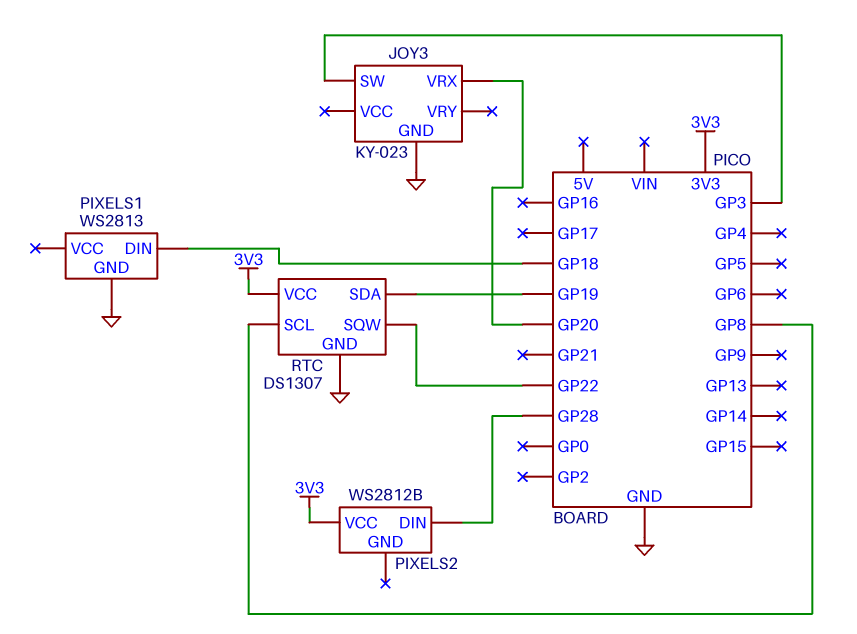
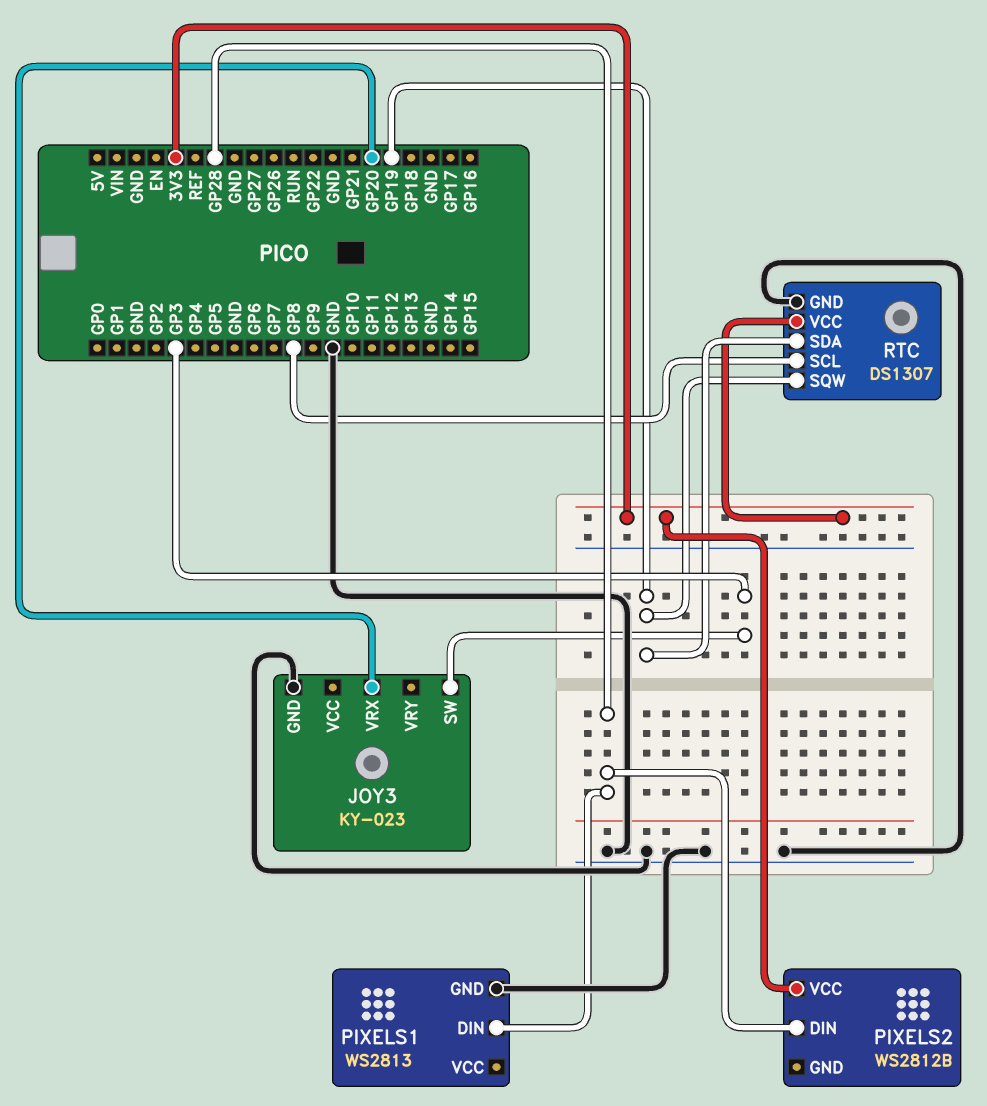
PIXELS1 pin DIN: GP18 -> GP28
RTC pin SQW: GP22 -> GP19

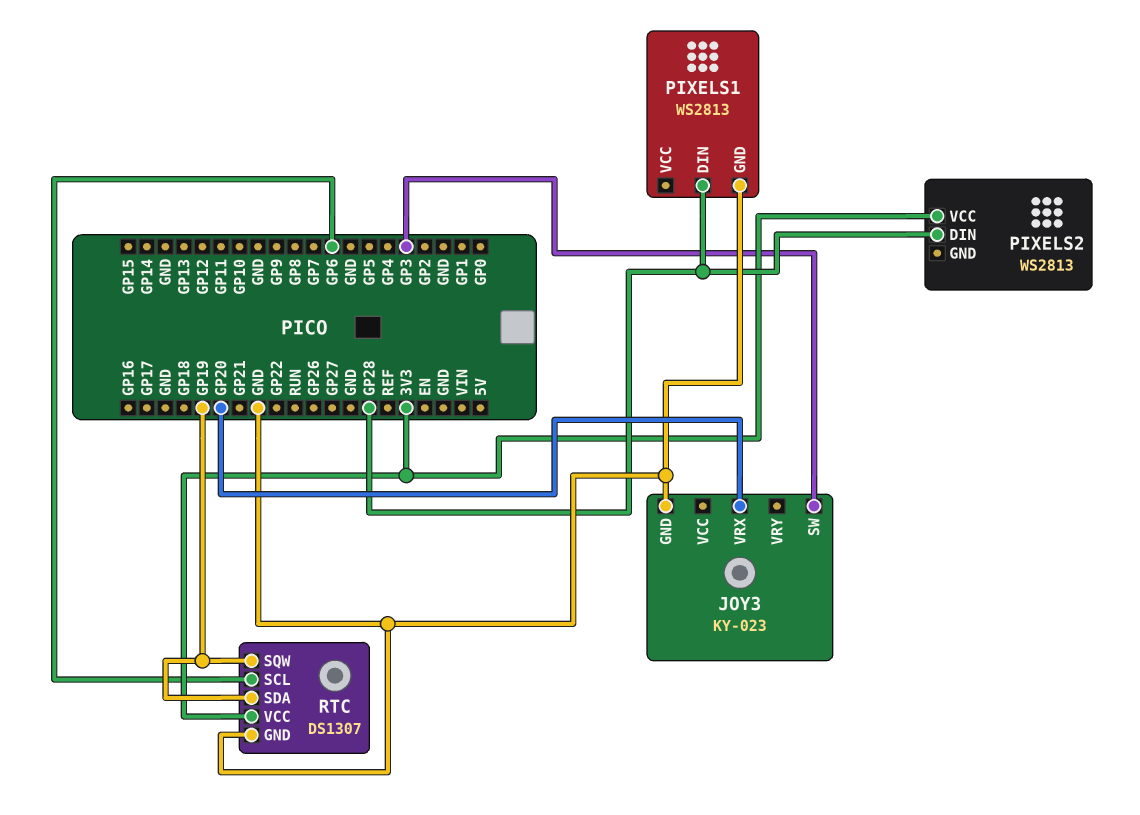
PIXELS2: WS2812B -> WS2813
RTC pin SCL: GP8 -> GP6

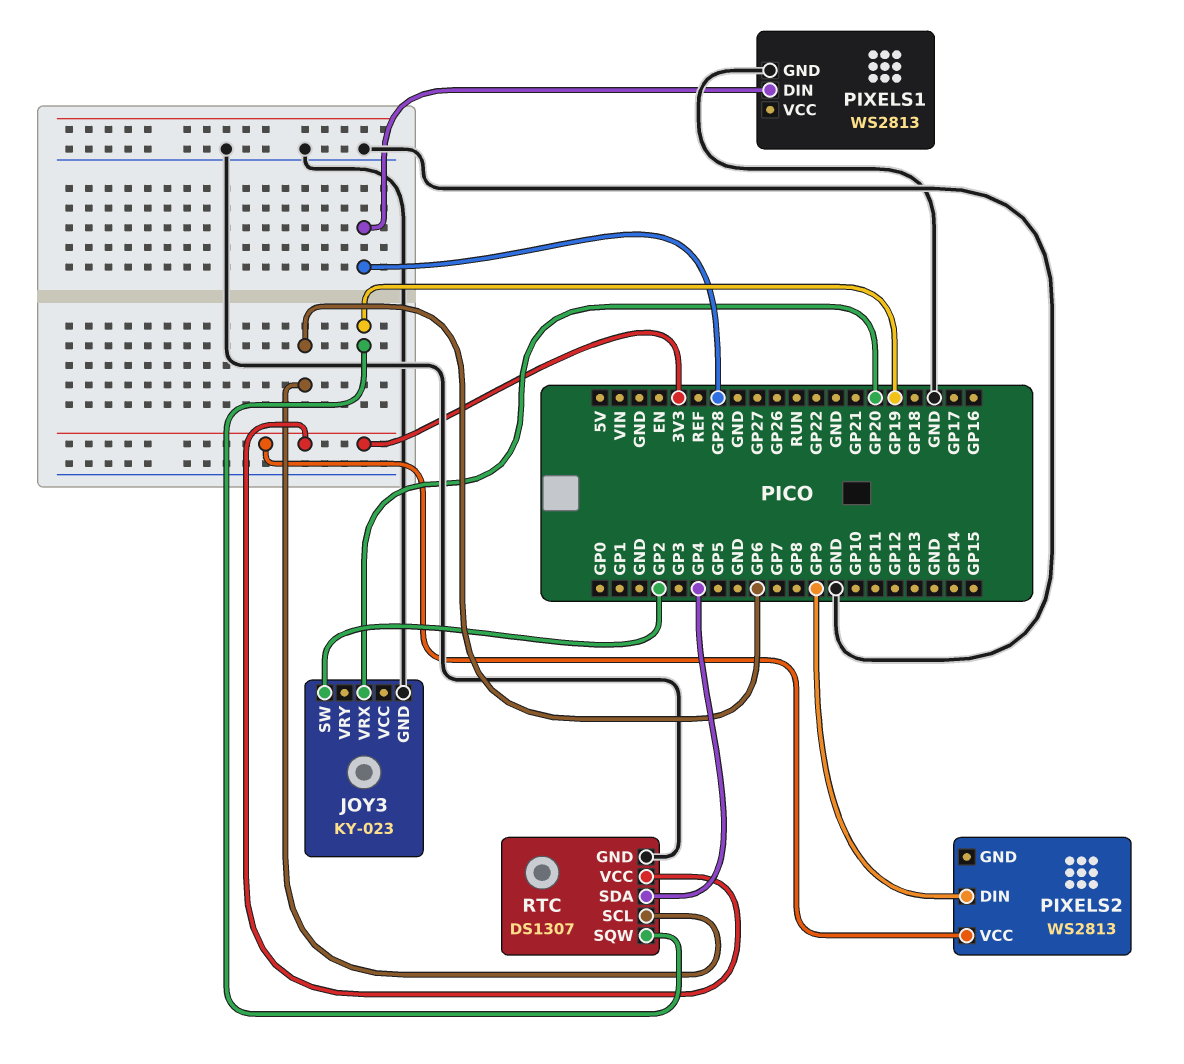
JOY3 pin SW: GP3 -> GP2
PIXELS2 pin DIN: GP28 -> GP9
RTC pin SDA: GP19 -> GP4

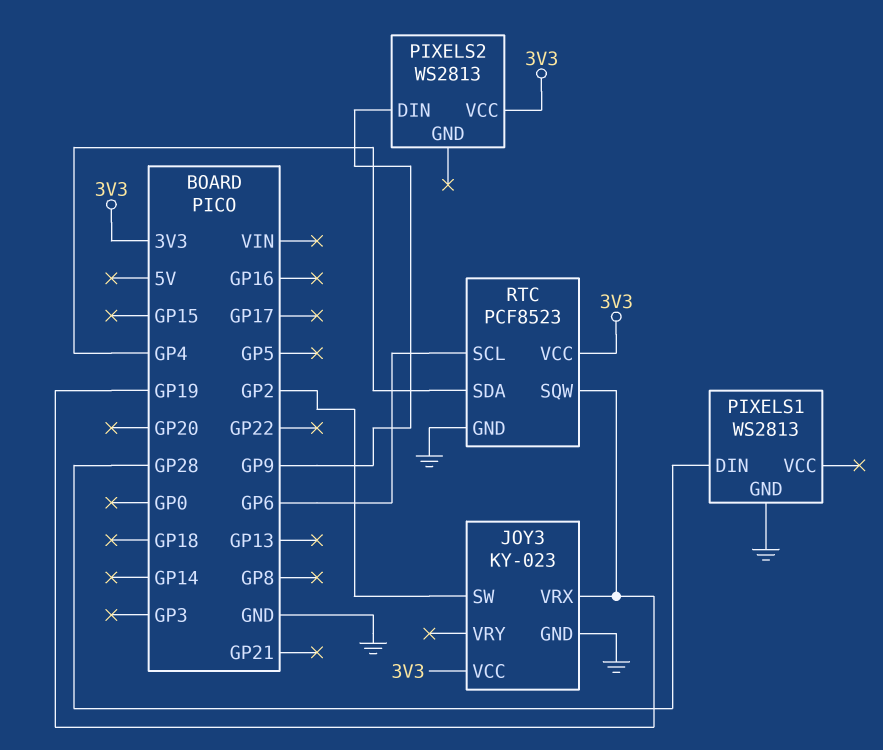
JOY3 pin VCC: none -> 3V3
JOY3 pin VRX: GP20 -> GP19
RTC: DS1307 -> PCF8523

